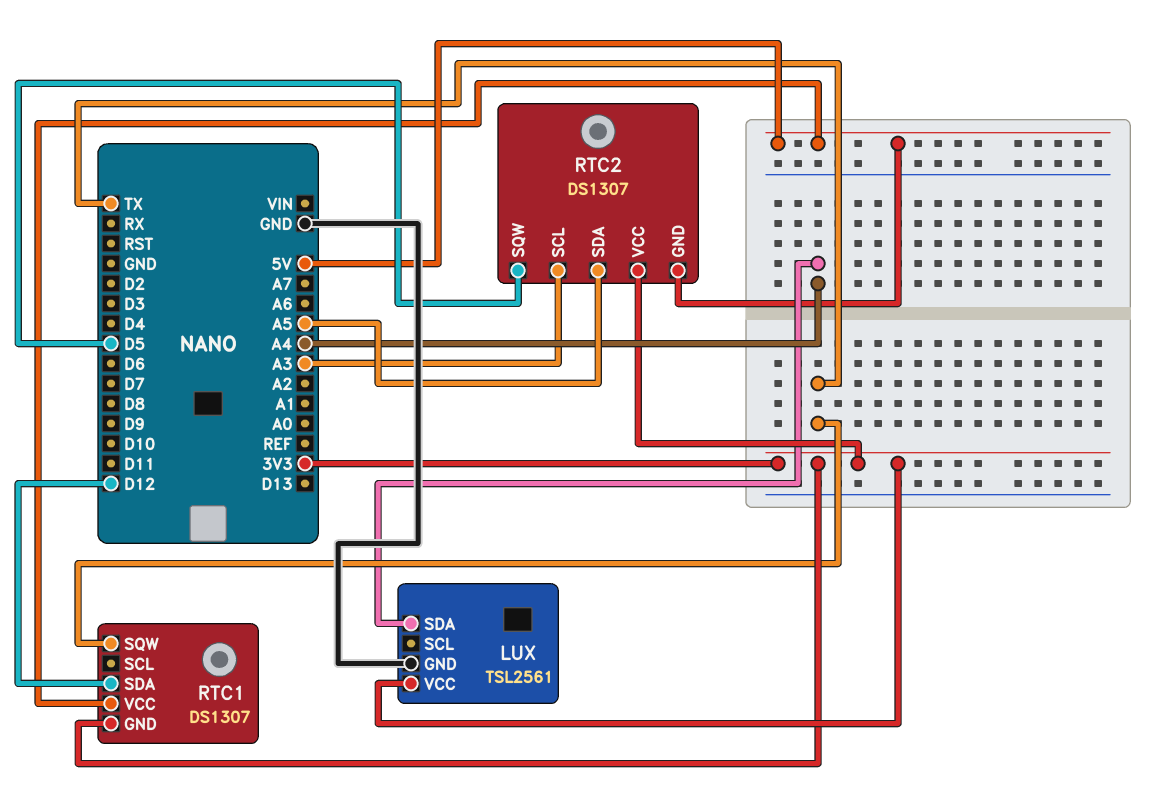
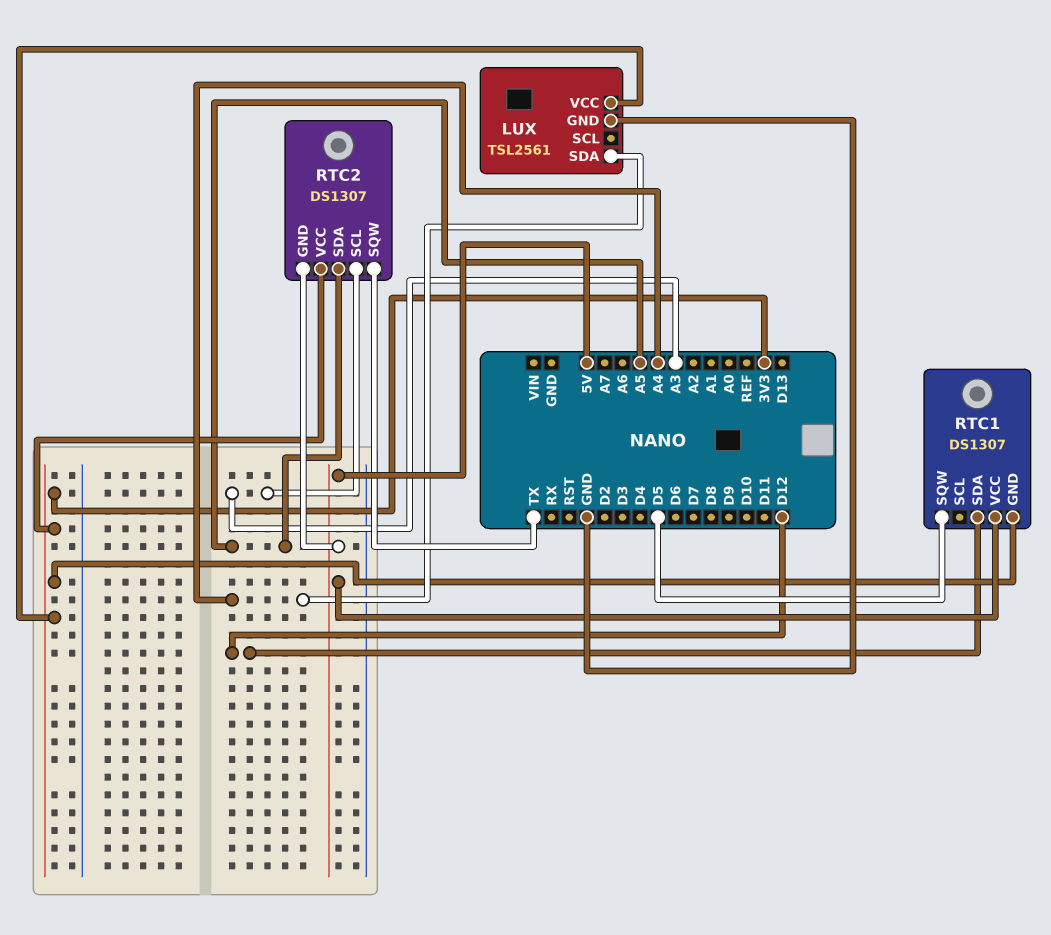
RTC1 pin SQW: TX -> D5
RTC2 pin SQW: D5 -> TX

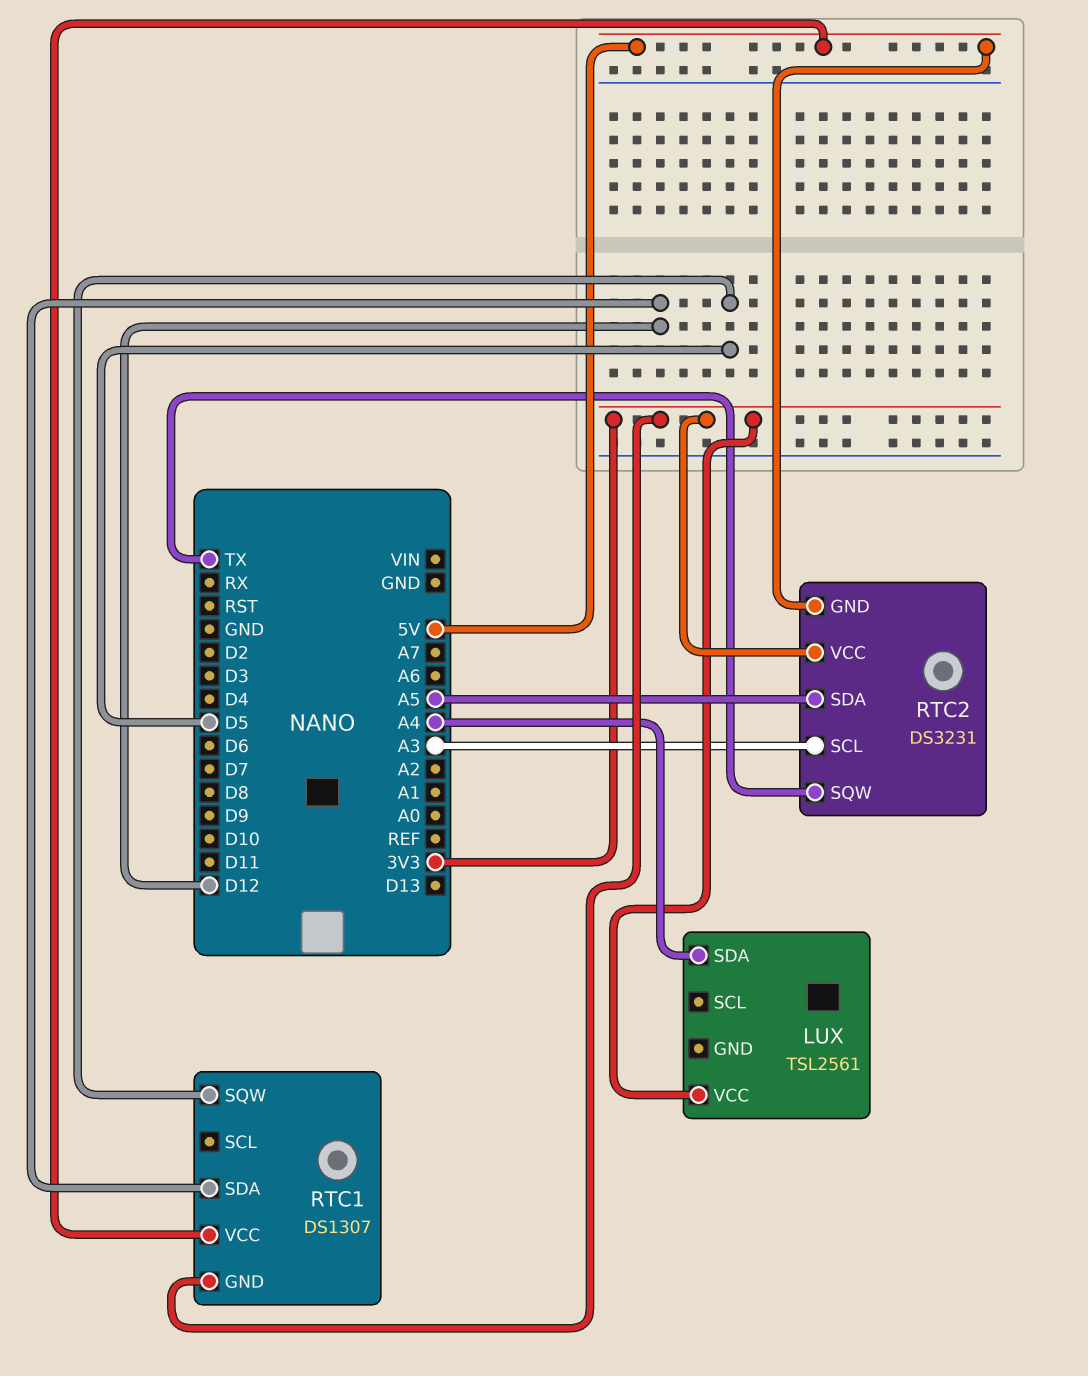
LUX pin GND: GND -> none
RTC2: DS1307 -> DS3231

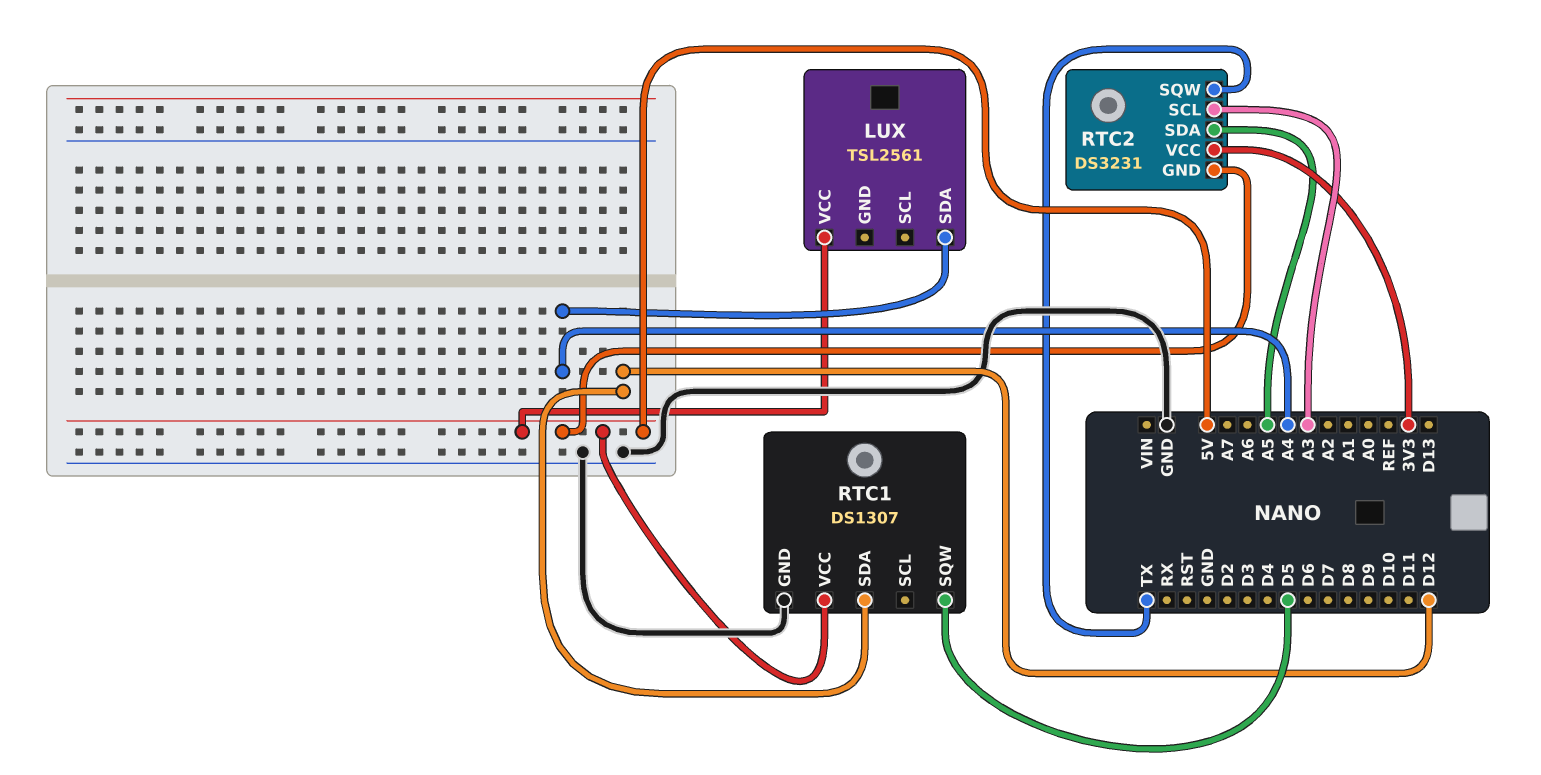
LUX pin VCC: 3V3 -> 5V
RTC1 pin GND: 3V3 -> GND

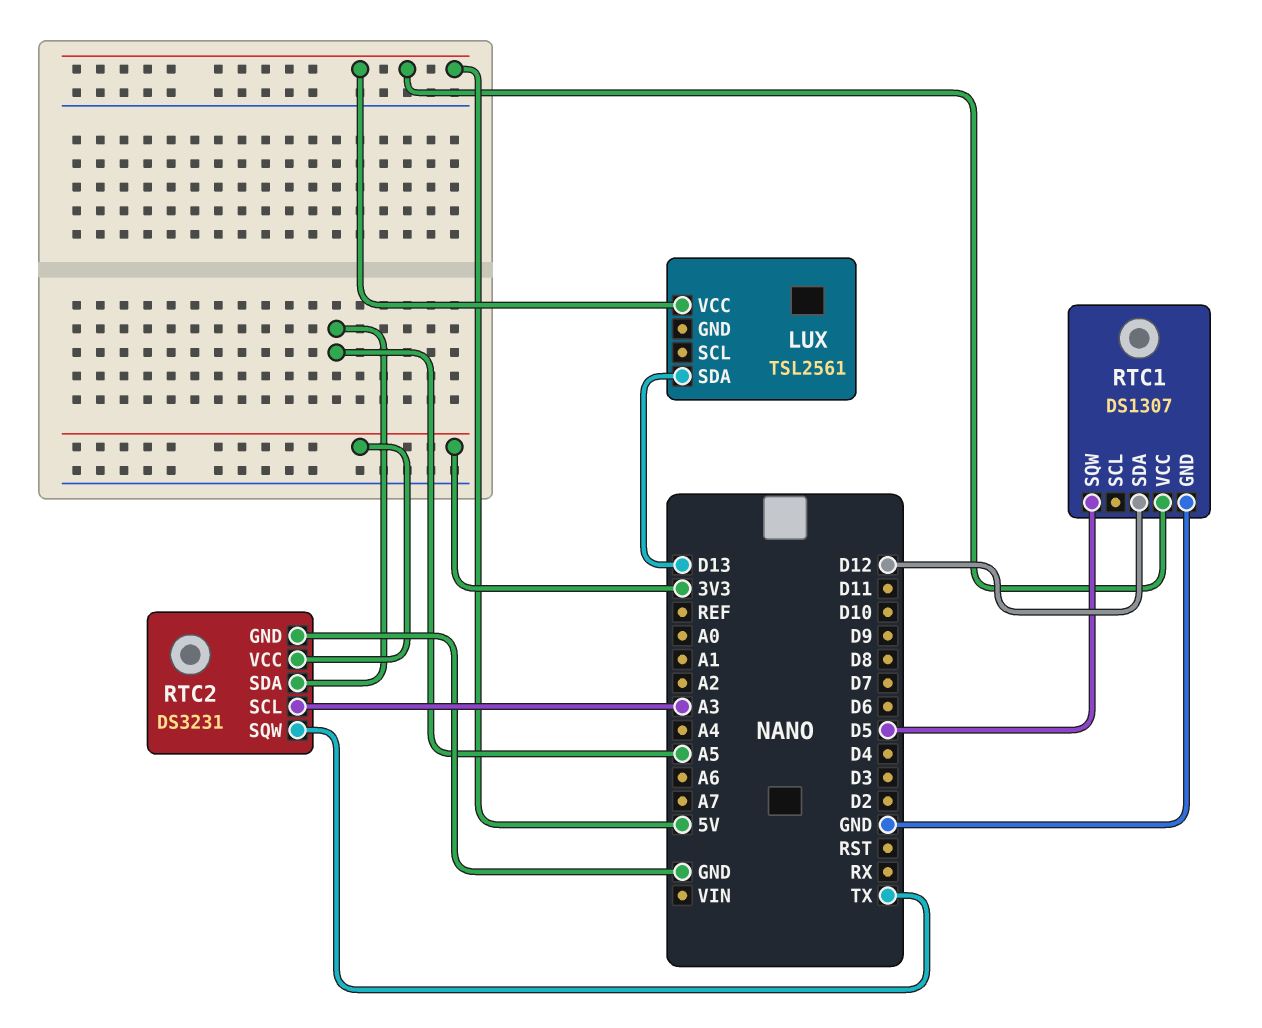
LUX pin SDA: A4 -> D13
RTC2 pin GND: 5V -> GND

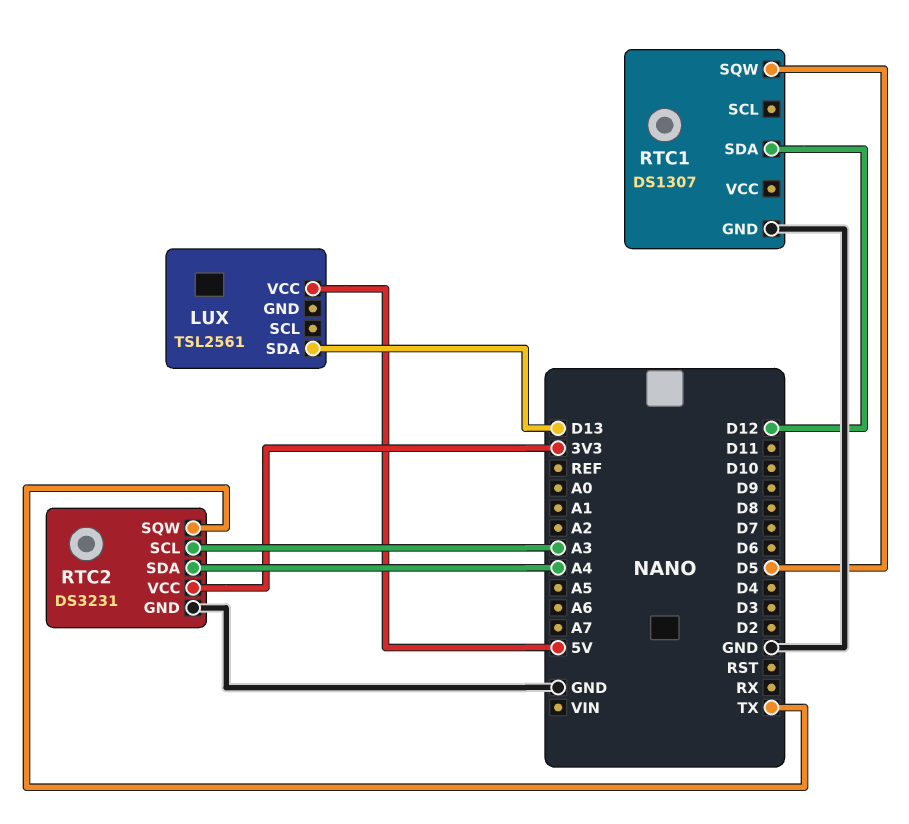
RTC1 pin VCC: 5V -> none
RTC2 pin SDA: A5 -> A4

